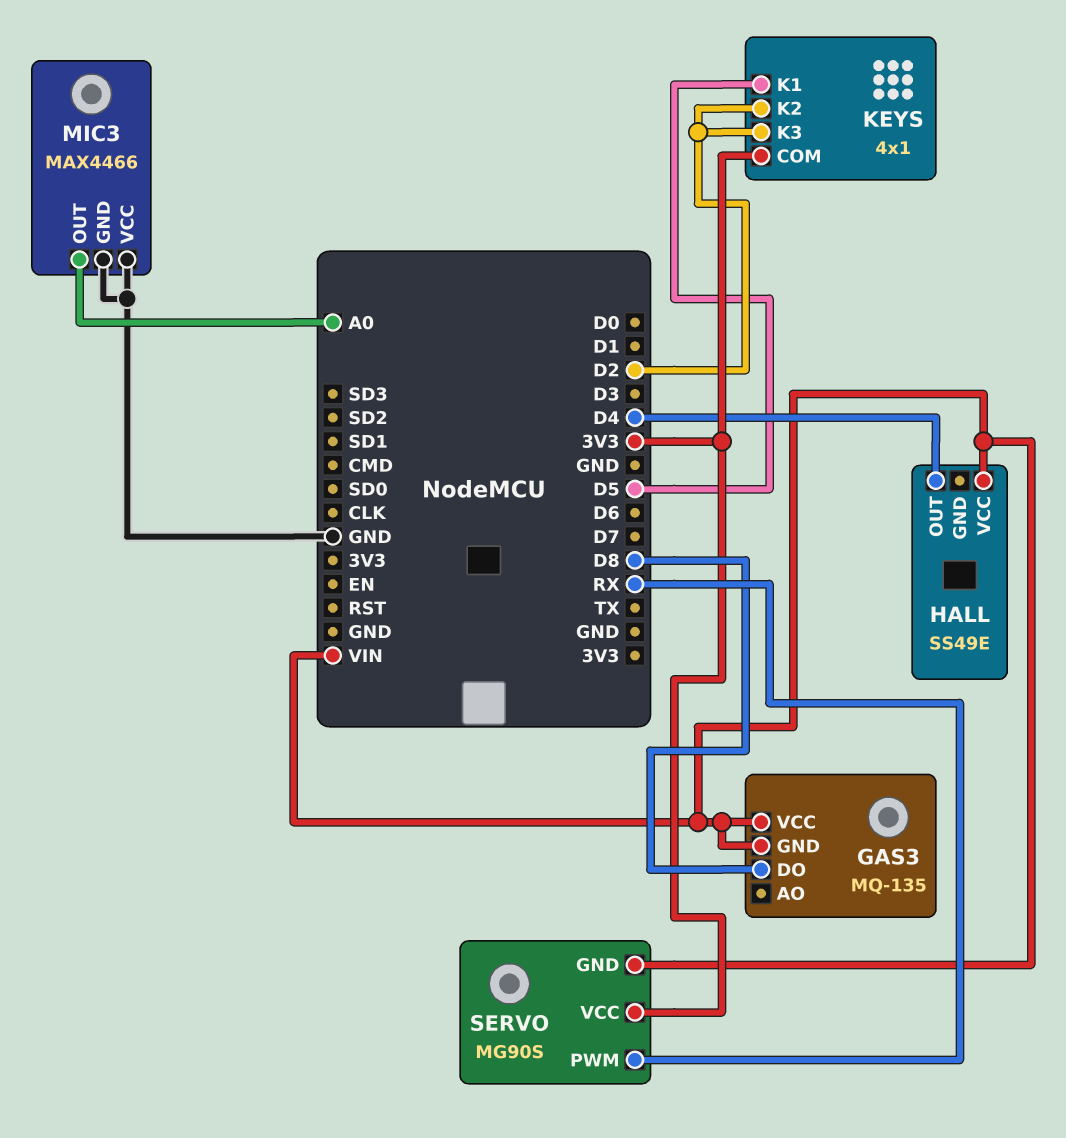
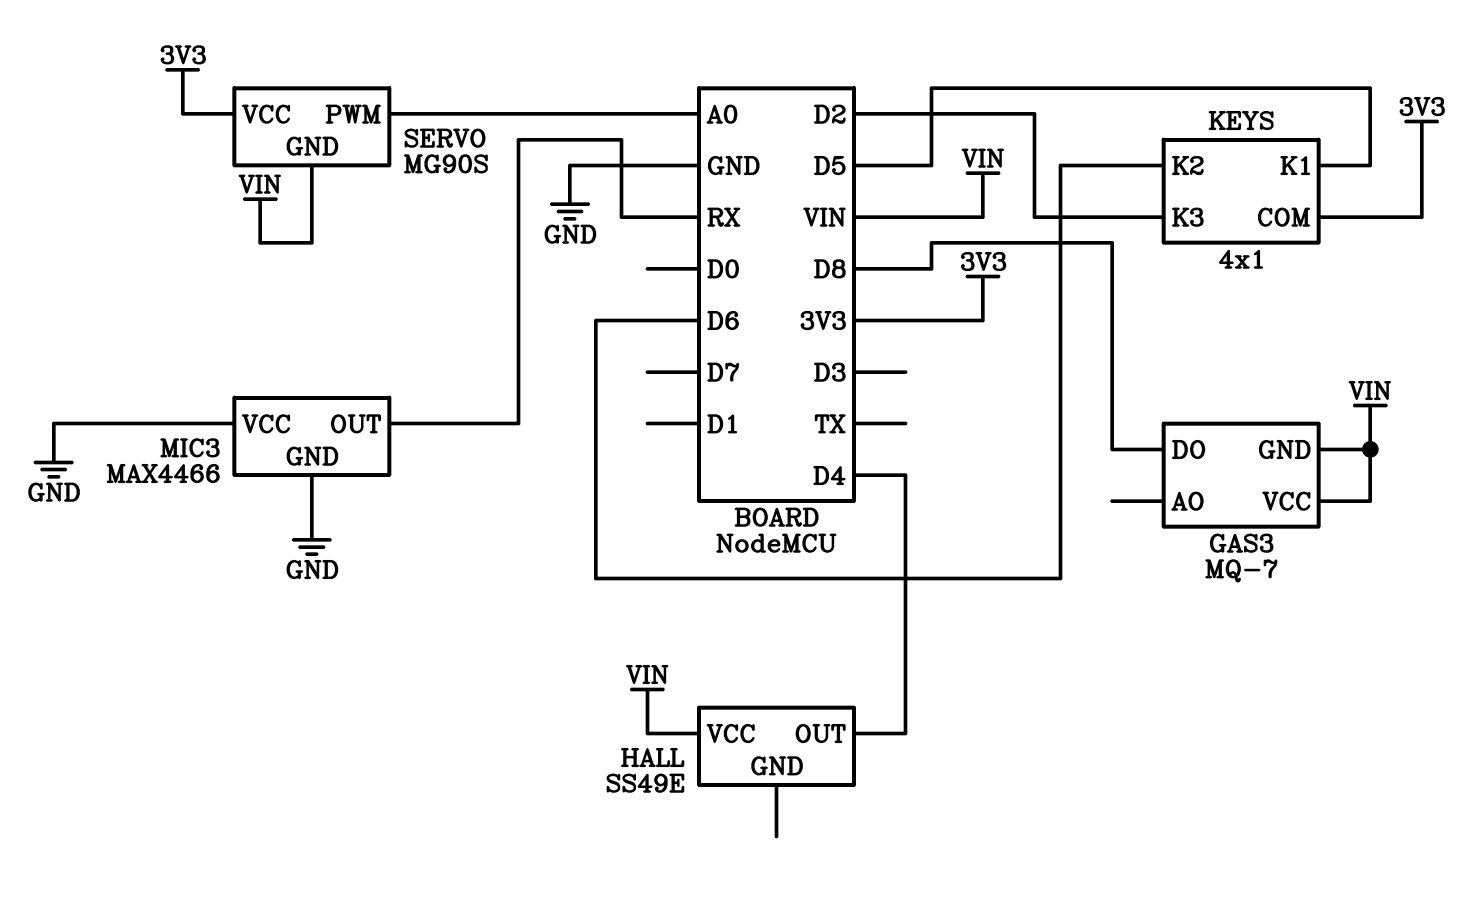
GAS3: MQ-135 -> MQ-7
KEYS pin K2: D2 -> D6
MIC3 pin OUT: A0 -> RX
SERVO pin PWM: RX -> A0

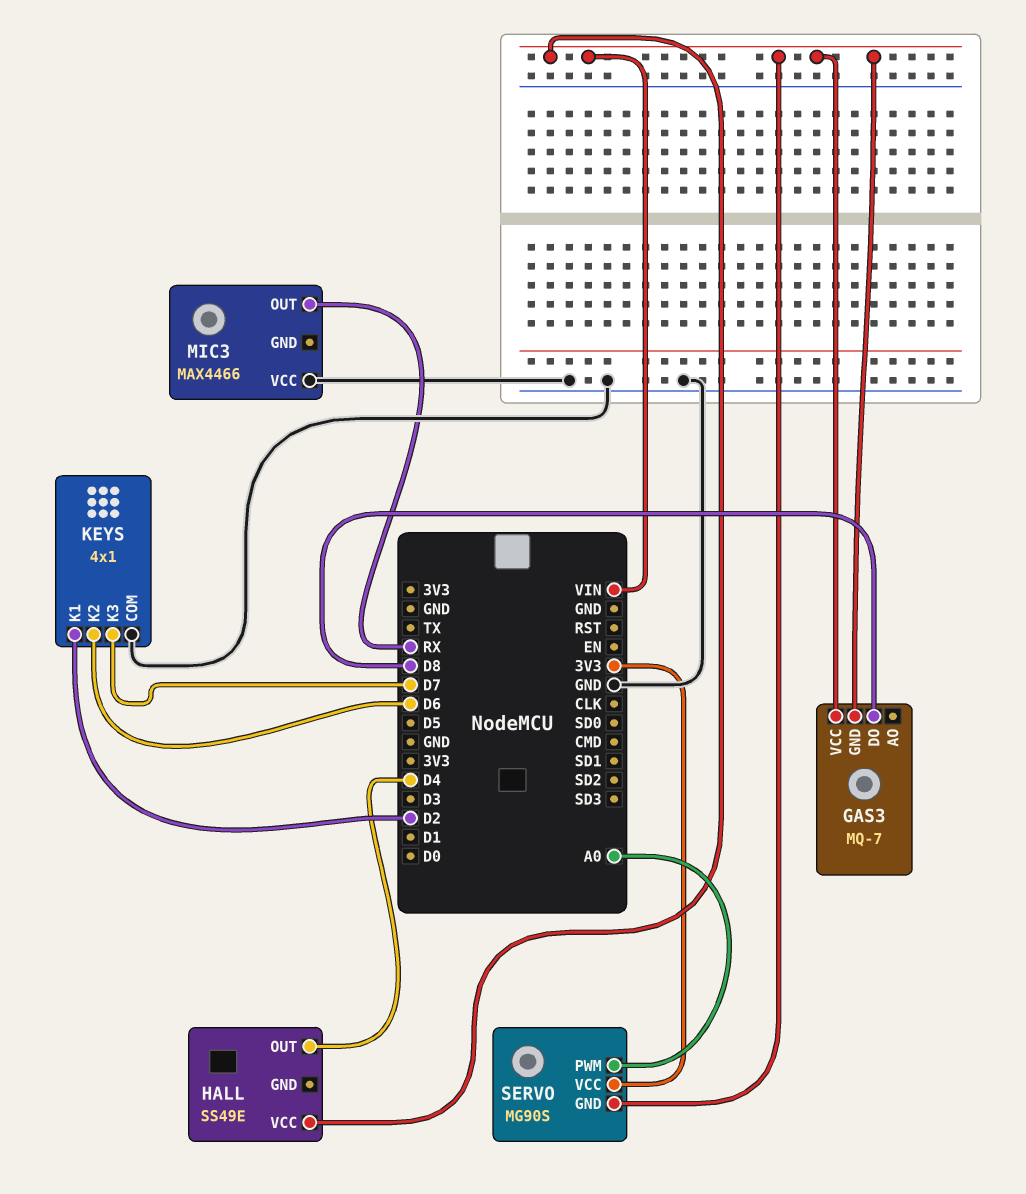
KEYS pin COM: 3V3 -> GND
KEYS pin K1: D5 -> D2
KEYS pin K3: D2 -> D7
MIC3 pin GND: GND -> none

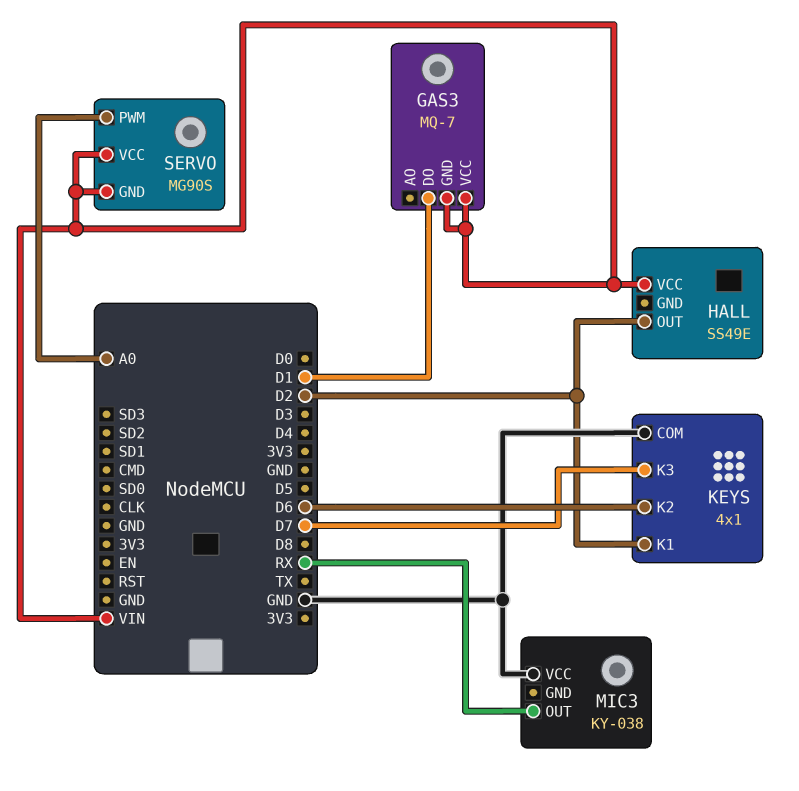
GAS3 pin DO: D8 -> D1
HALL pin OUT: D4 -> D2
MIC3: MAX4466 -> KY-038
SERVO pin VCC: 3V3 -> VIN

